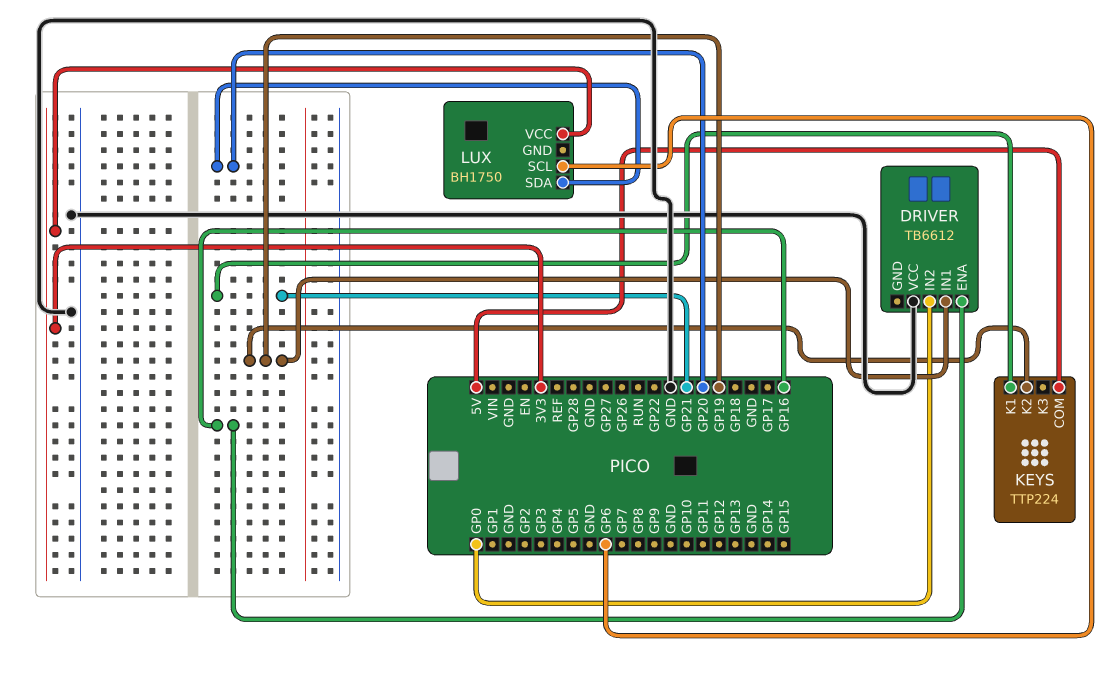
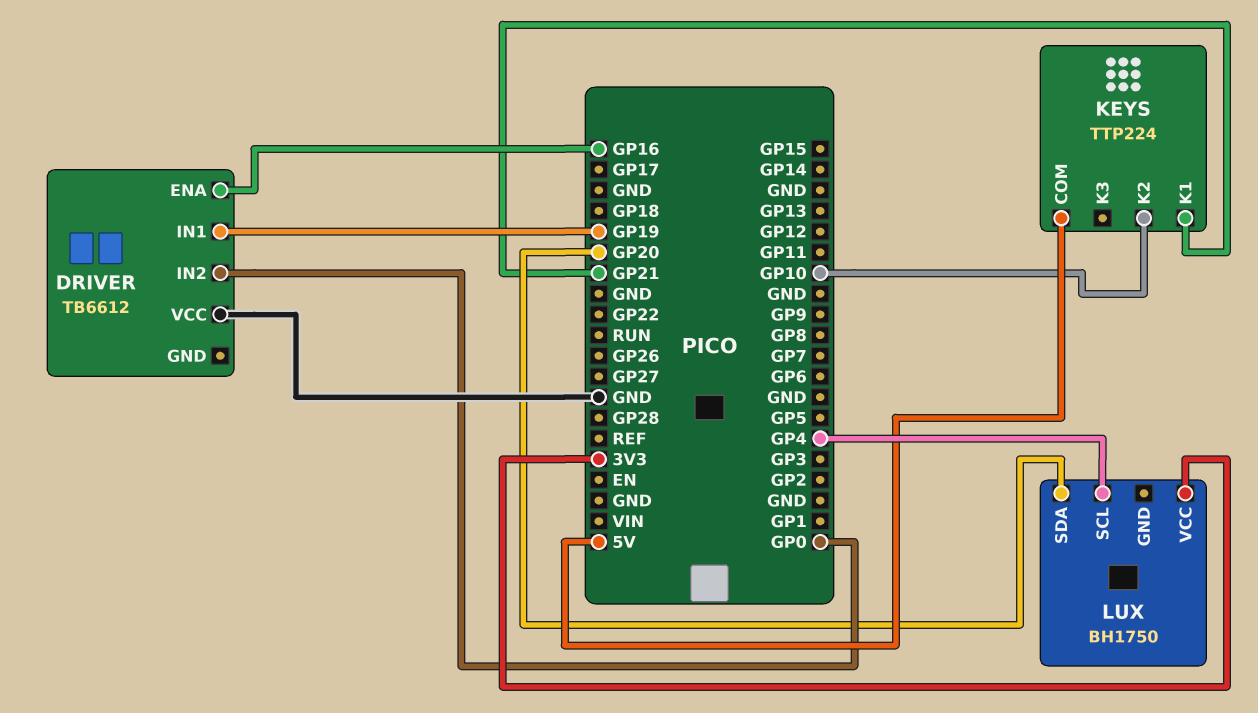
KEYS pin K2: GP19 -> GP10
LUX pin SCL: GP6 -> GP4

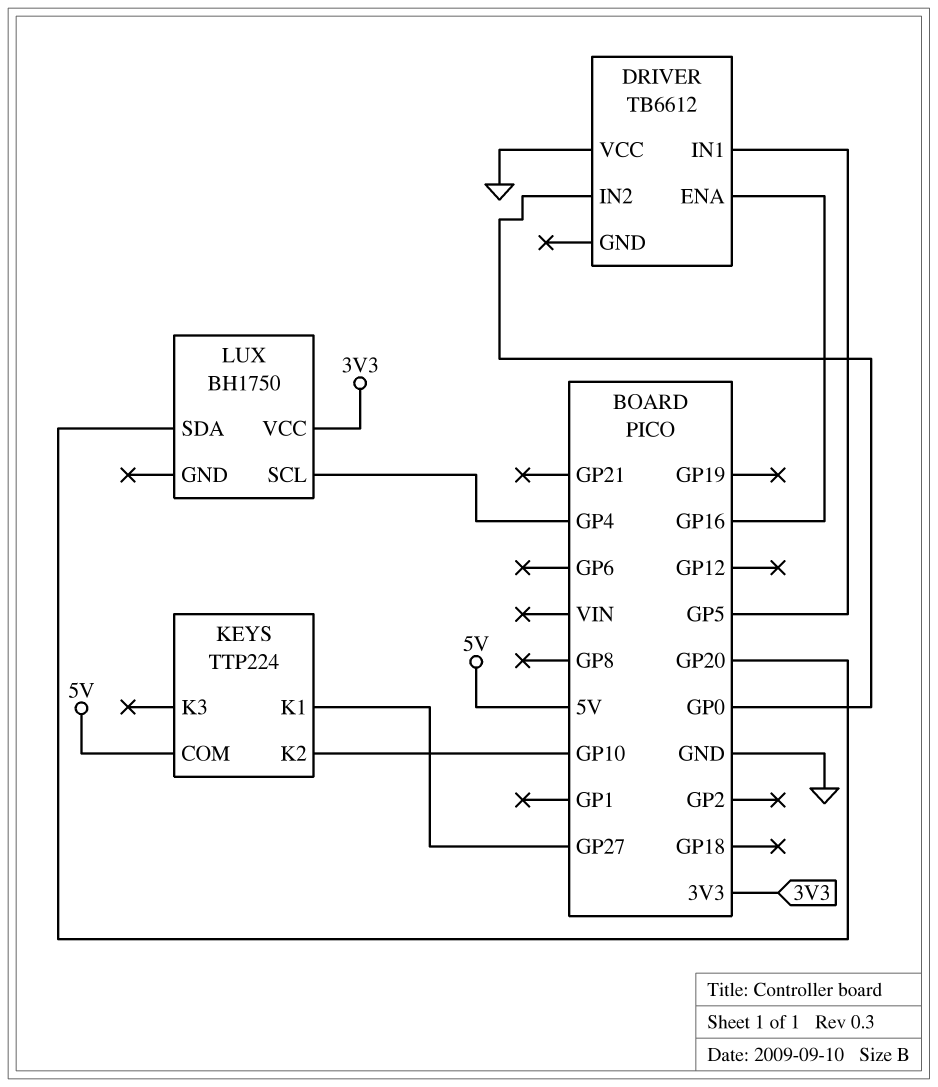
DRIVER pin IN1: GP19 -> GP5
KEYS pin K1: GP21 -> GP27

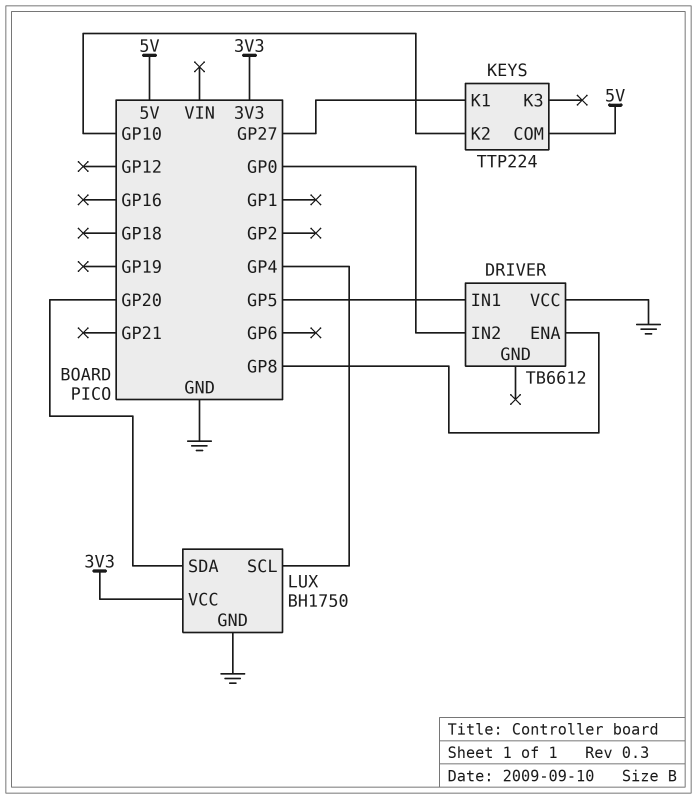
DRIVER pin ENA: GP16 -> GP8
LUX pin GND: none -> GND

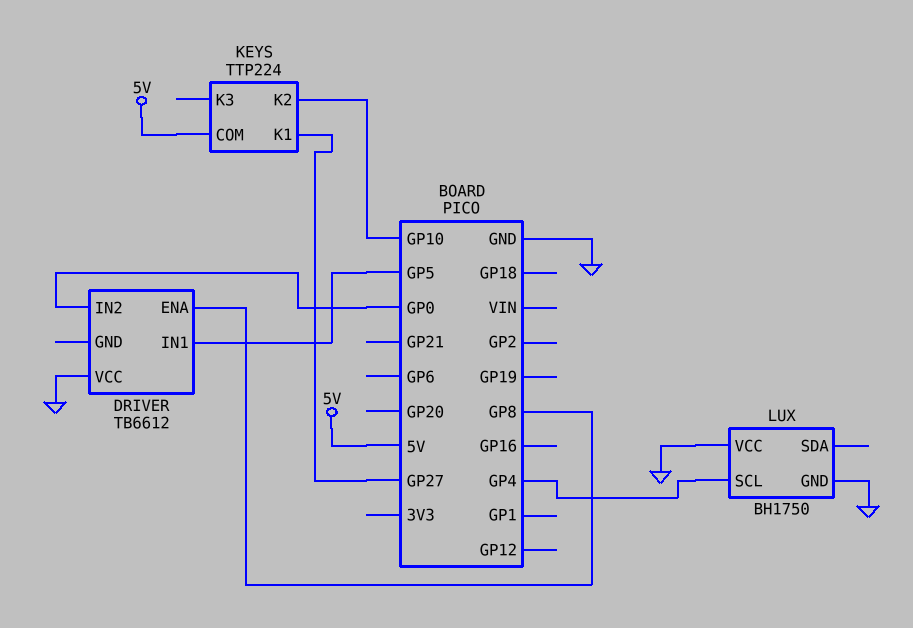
LUX pin SDA: GP20 -> none
LUX pin VCC: 3V3 -> GND

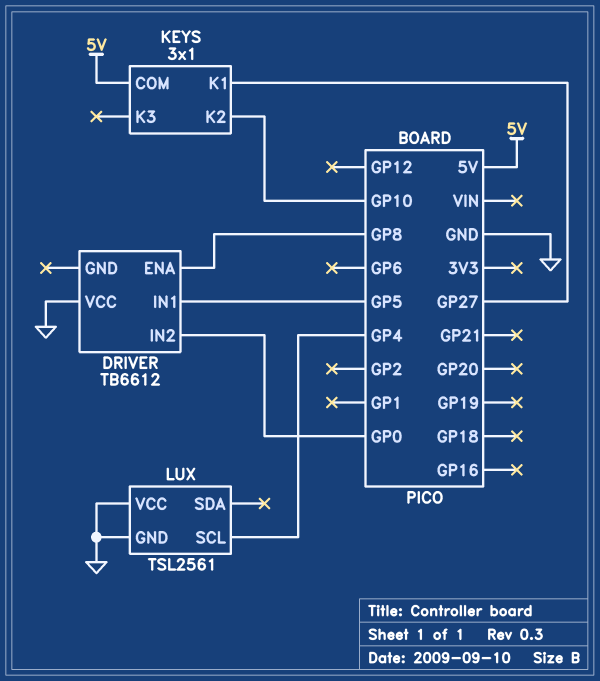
KEYS: TTP224 -> 3x1
LUX: BH1750 -> TSL2561

